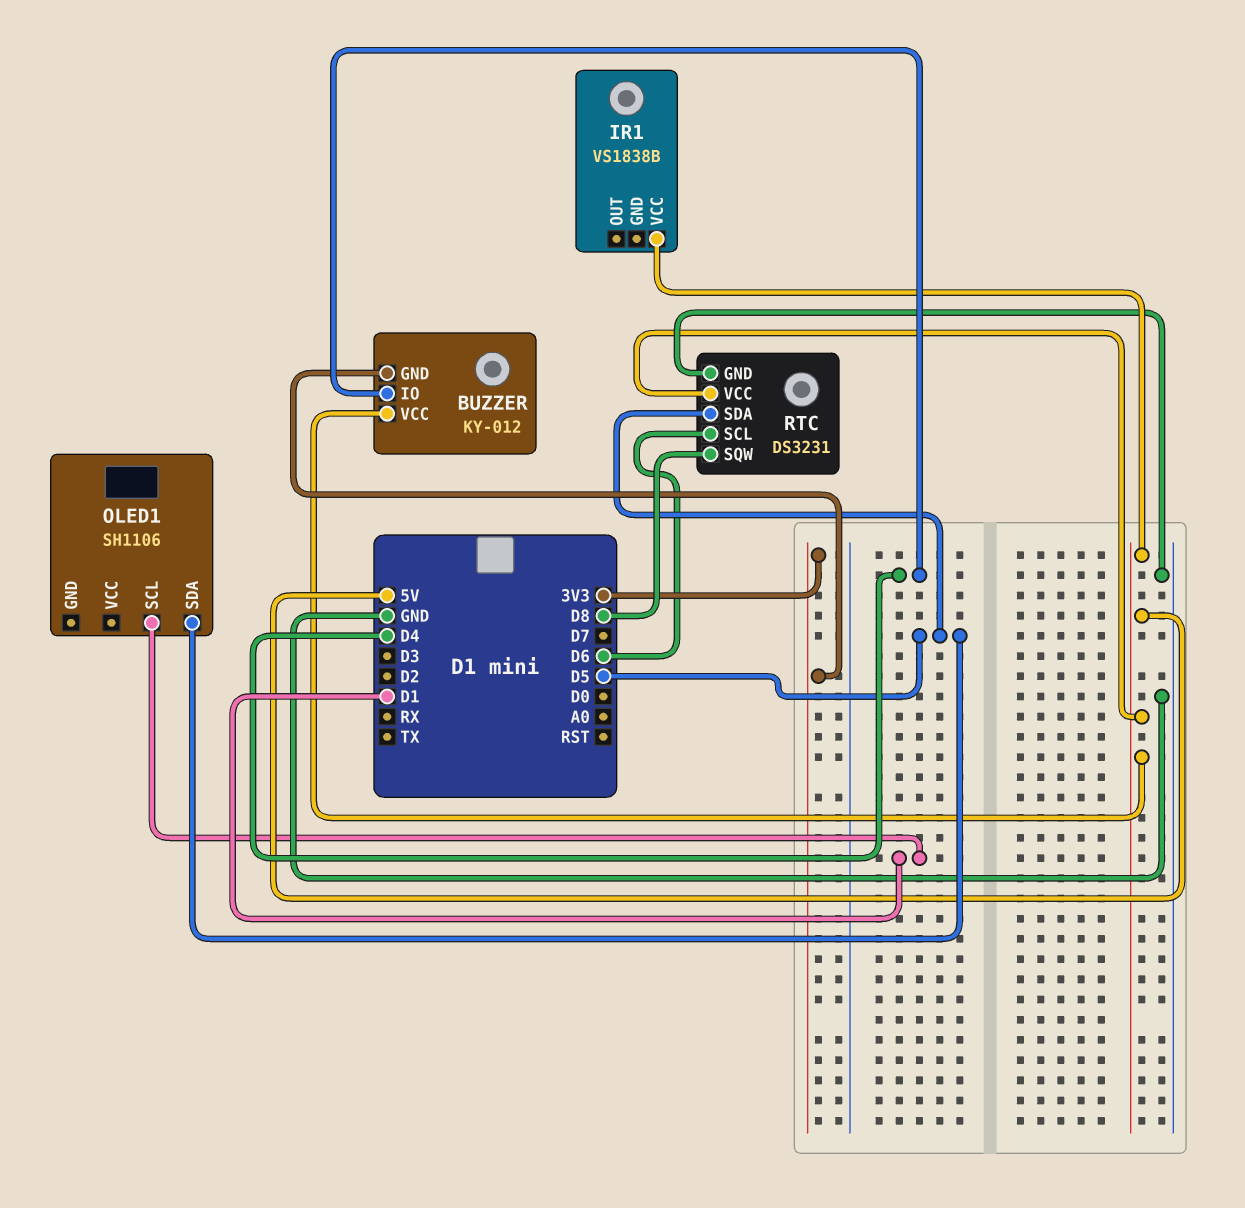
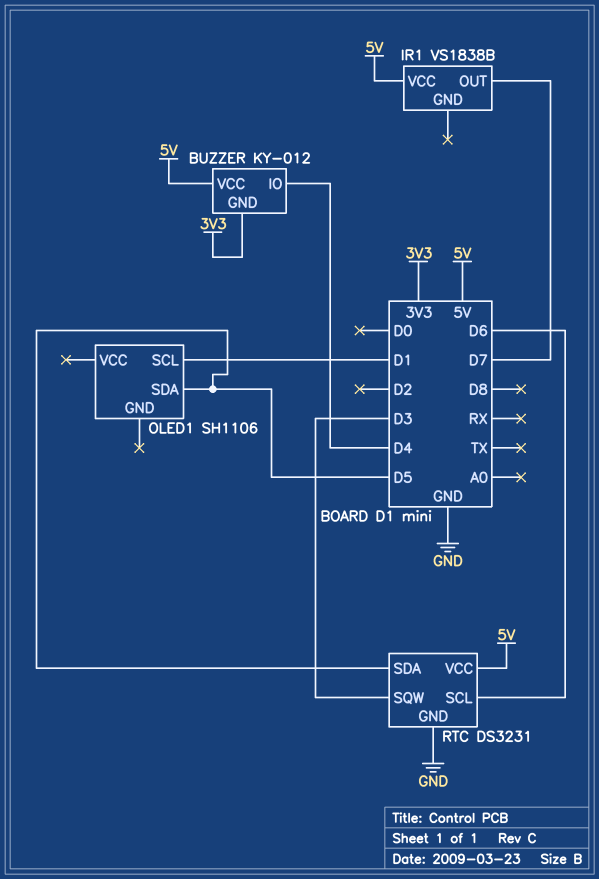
IR1 pin OUT: none -> D7
RTC pin SQW: D8 -> D3

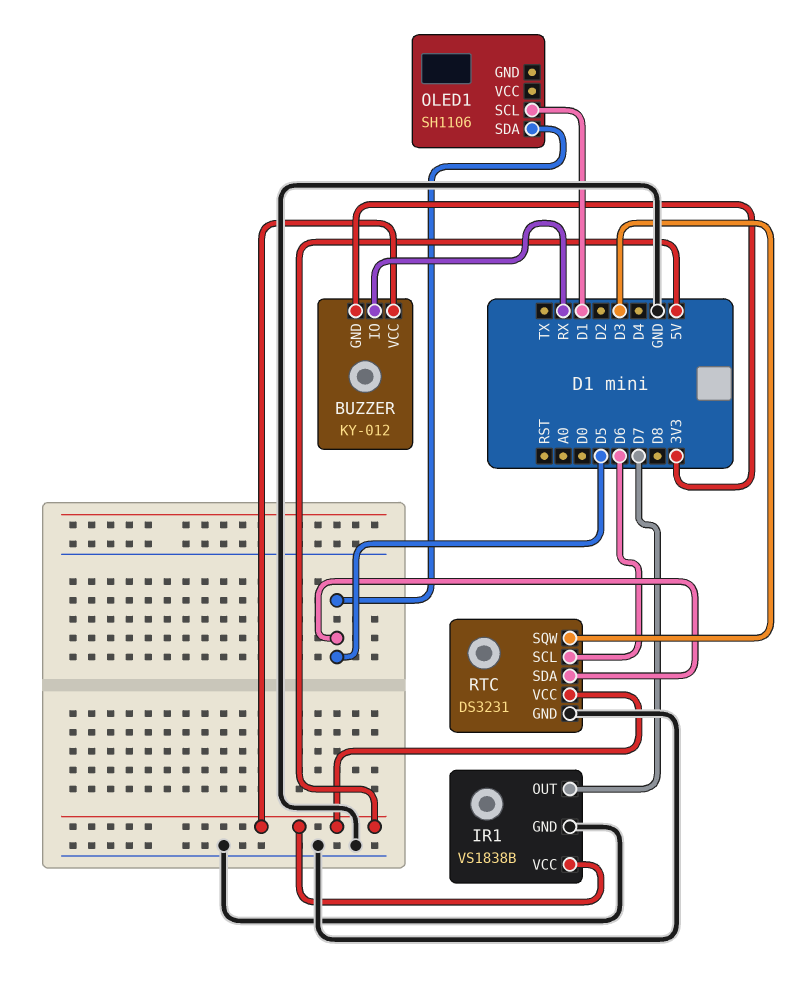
BUZZER pin IO: D4 -> RX
IR1 pin GND: none -> GND

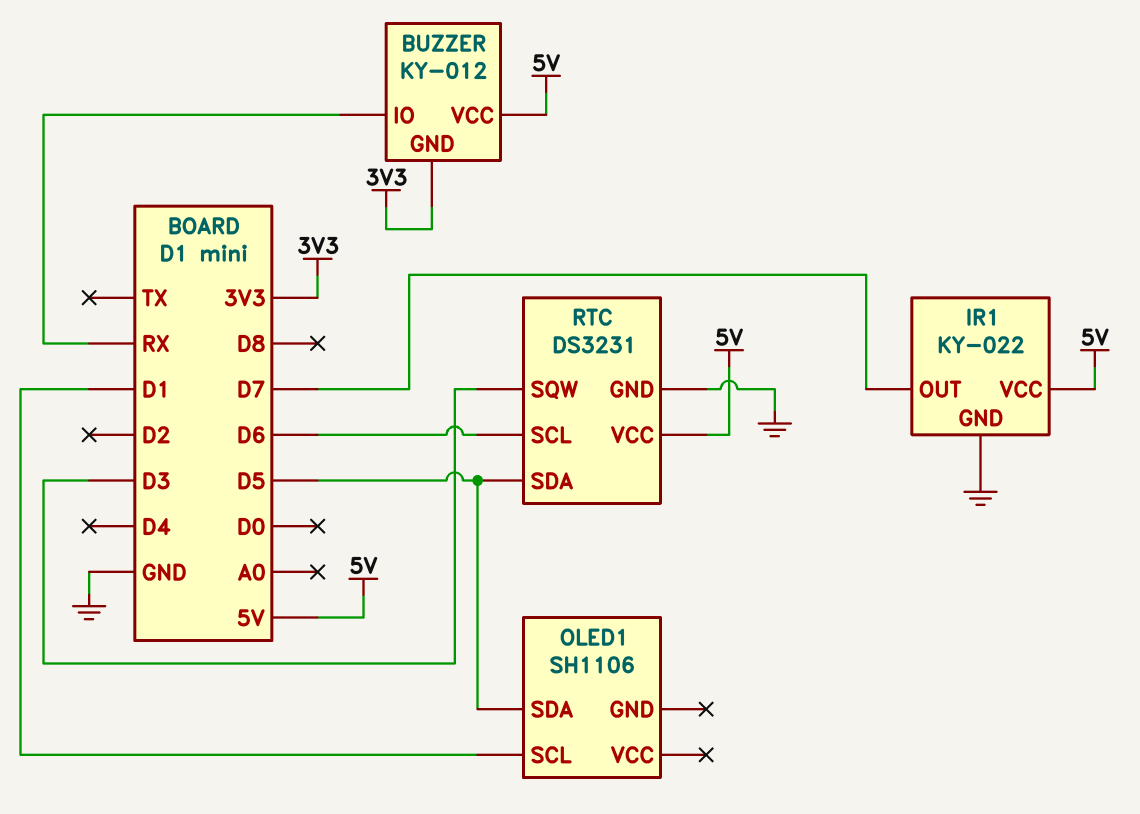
IR1: VS1838B -> KY-022

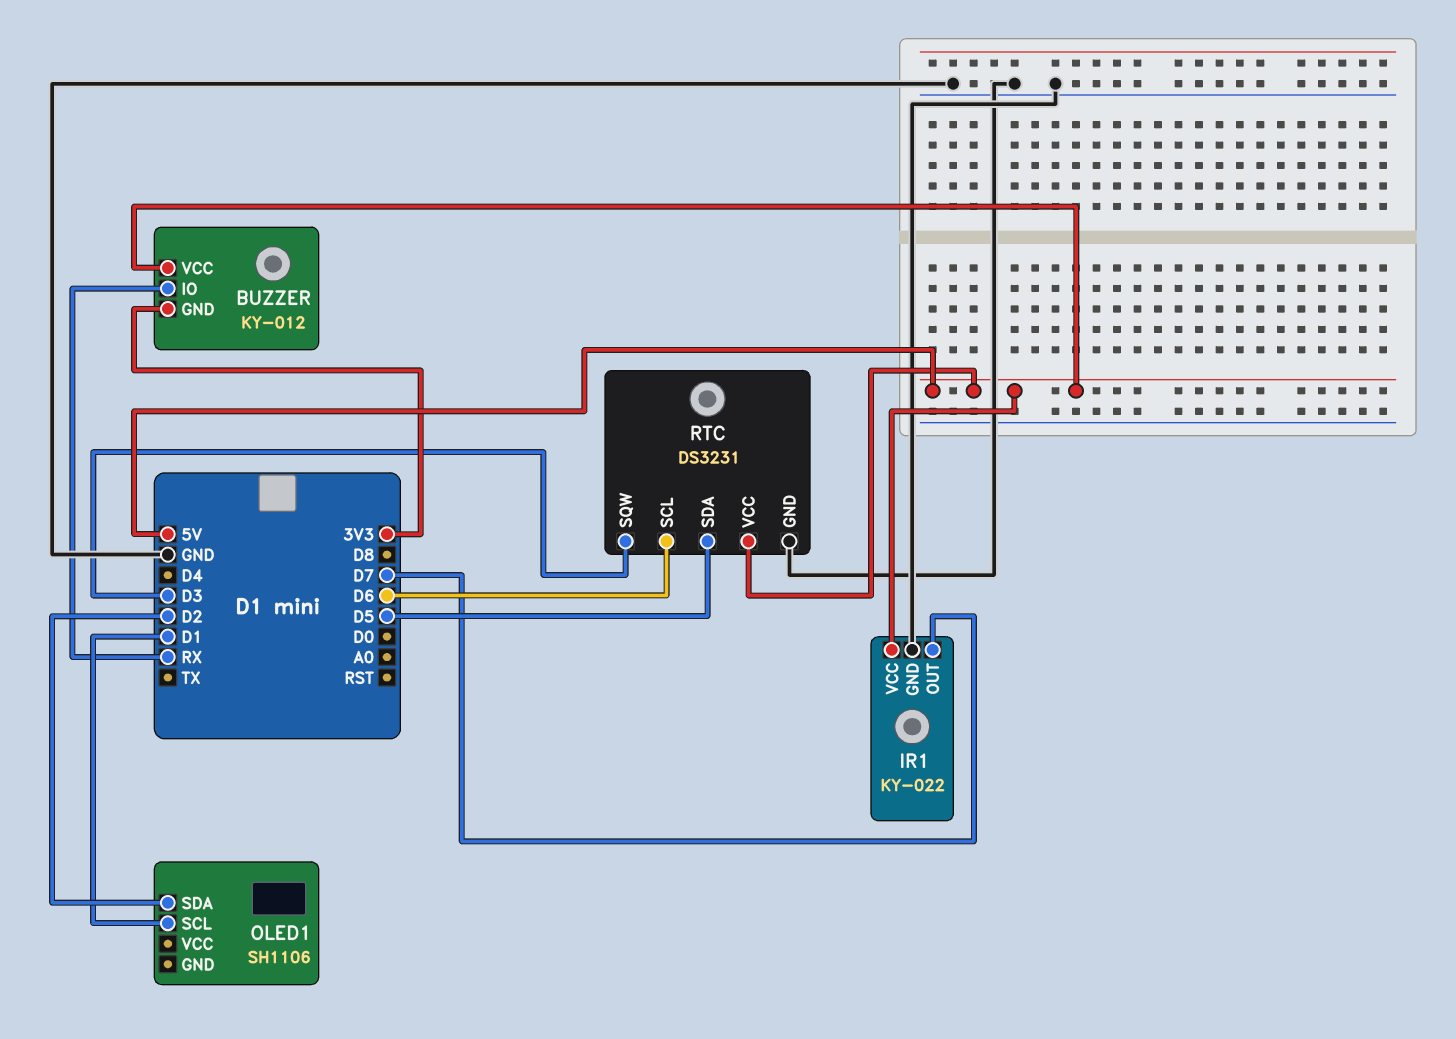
OLED1 pin SDA: D5 -> D2

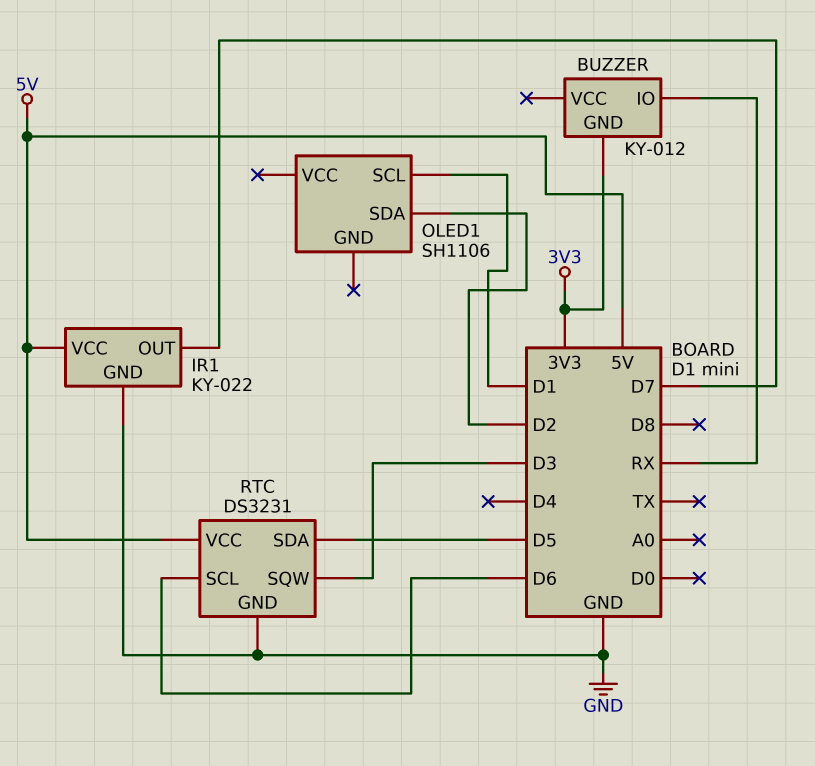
BUZZER pin VCC: 5V -> none

